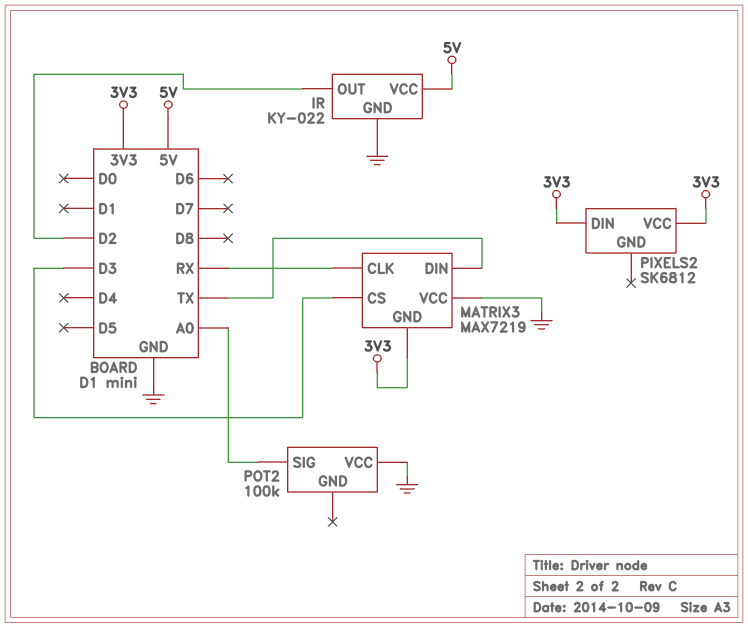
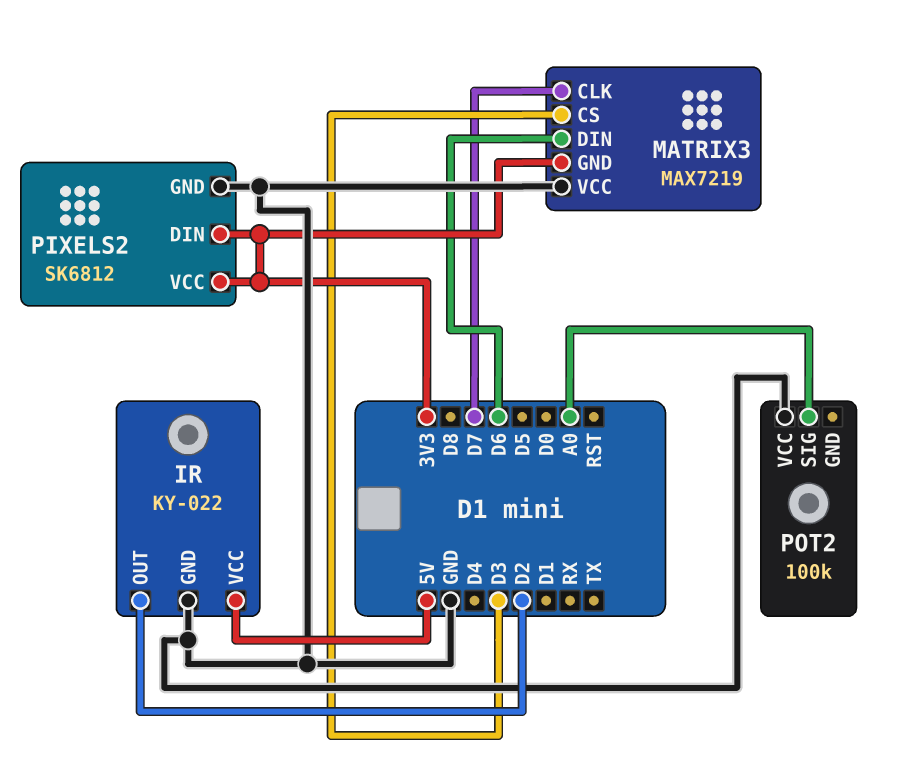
MATRIX3 pin CLK: RX -> D7
MATRIX3 pin DIN: TX -> D6
PIXELS2 pin GND: none -> GND

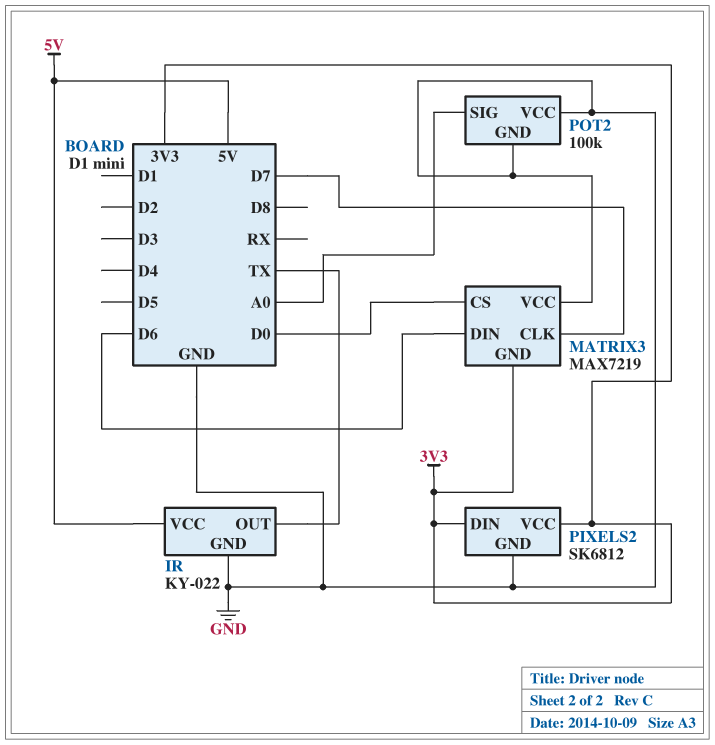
IR pin OUT: D2 -> TX
MATRIX3 pin CS: D3 -> D0
POT2 pin GND: none -> GND

